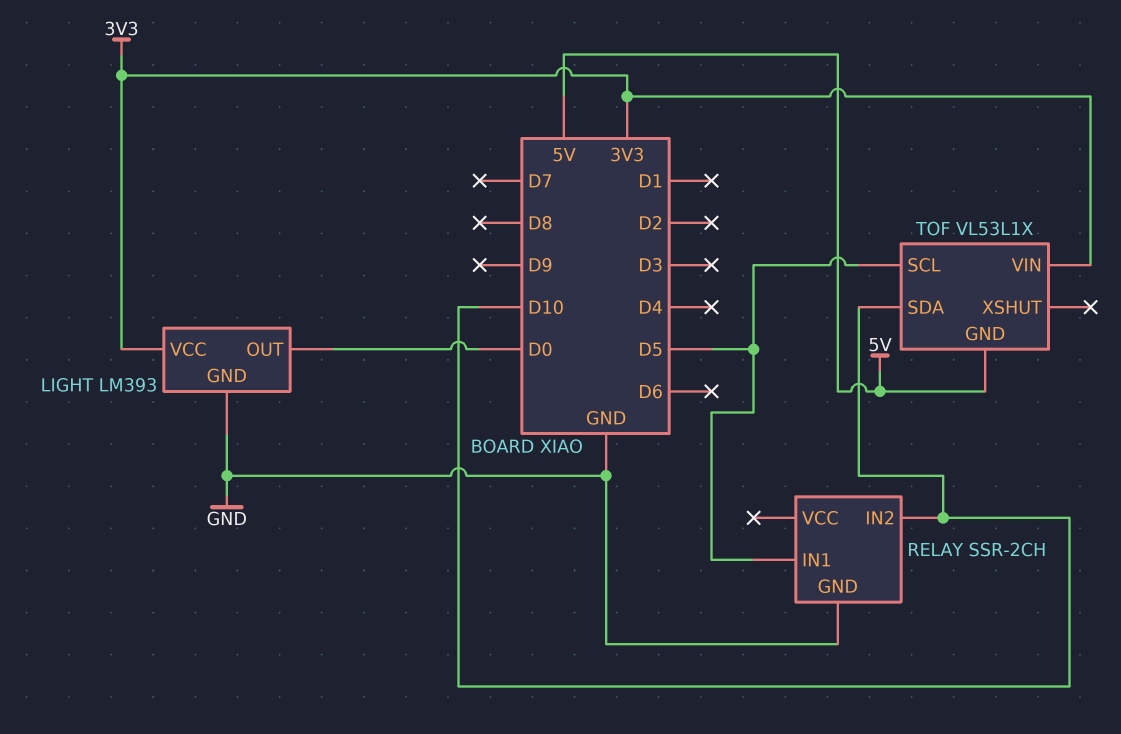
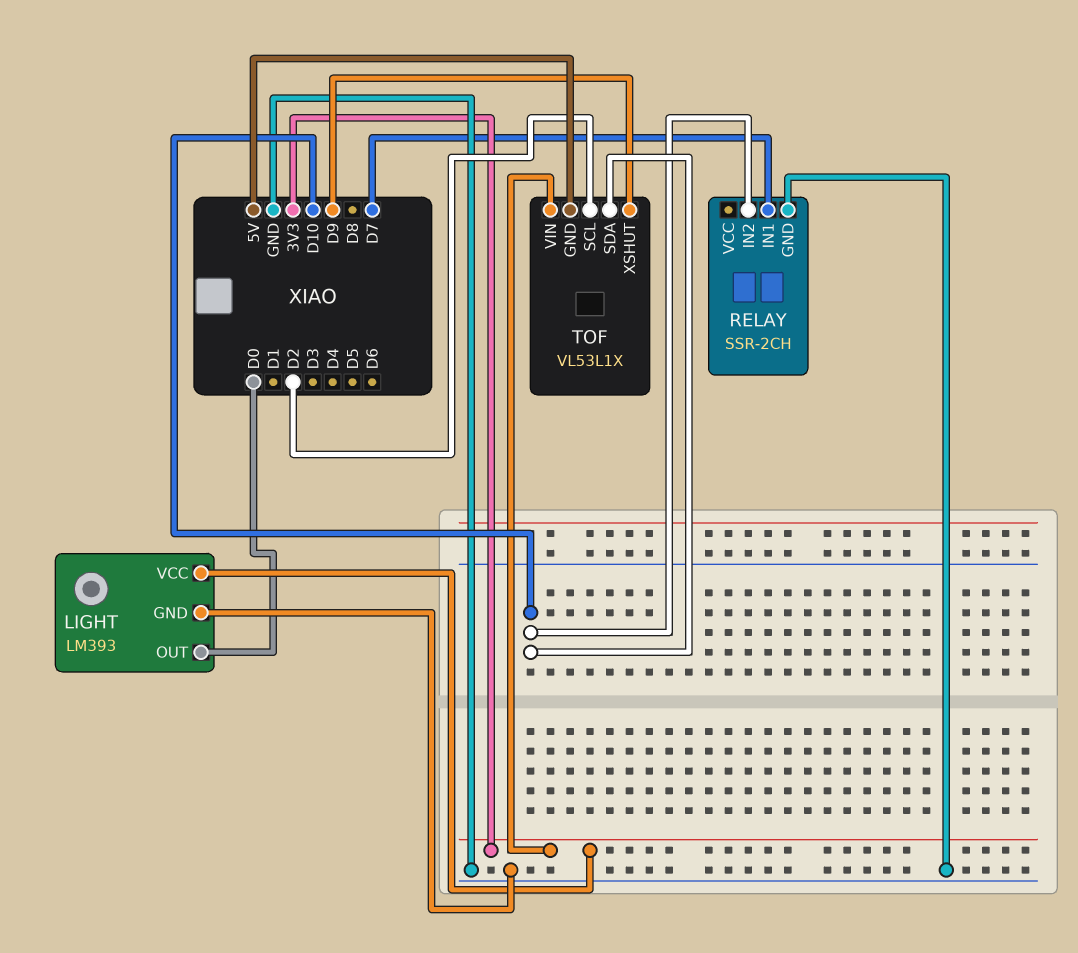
RELAY pin IN1: D5 -> D7
TOF pin SCL: D5 -> D2
TOF pin XSHUT: none -> D9

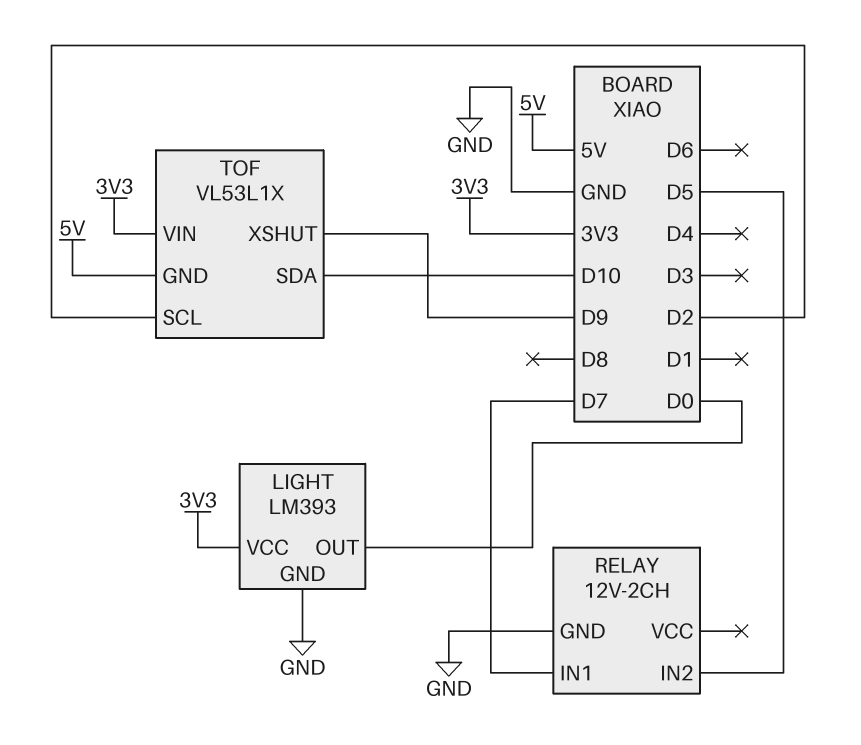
RELAY: SSR-2CH -> 12V-2CH
RELAY pin IN2: D10 -> D5

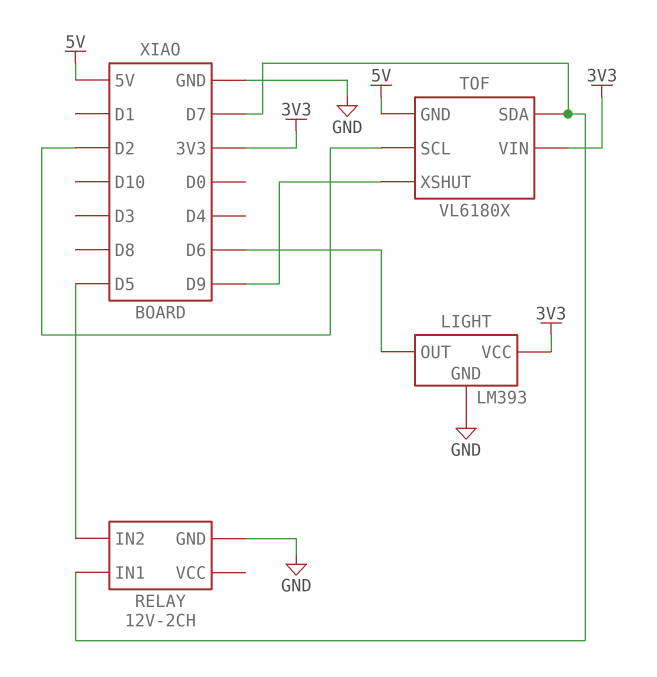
LIGHT pin OUT: D0 -> D6
TOF: VL53L1X -> VL6180X
TOF pin SDA: D10 -> D7

